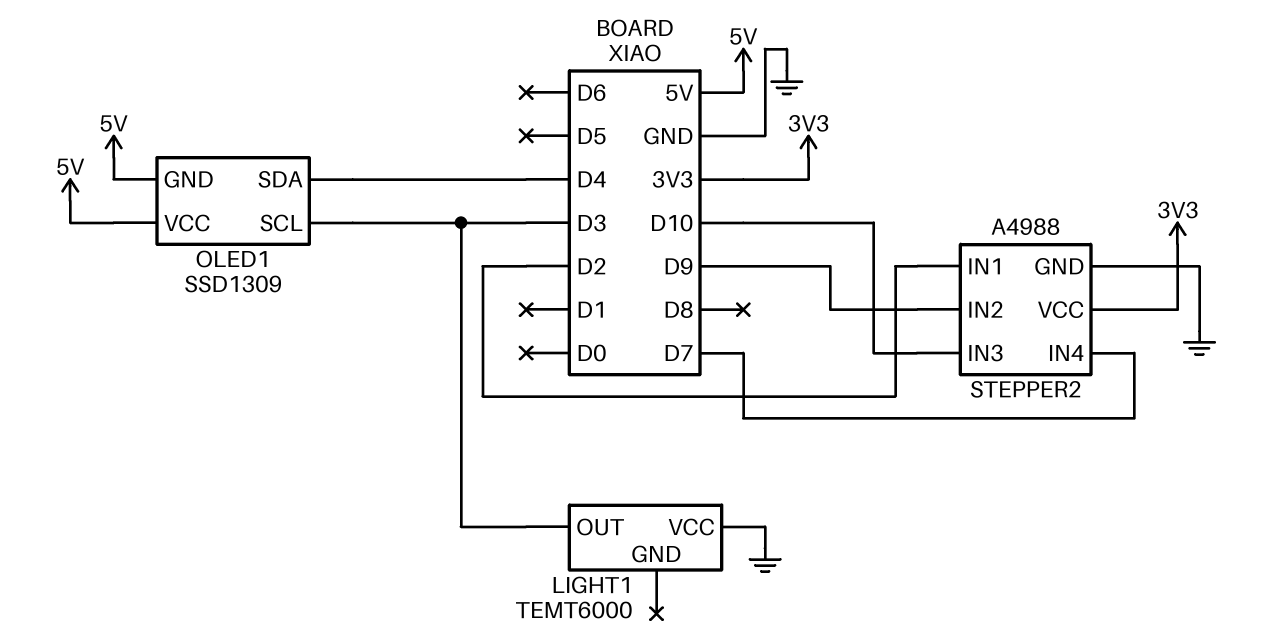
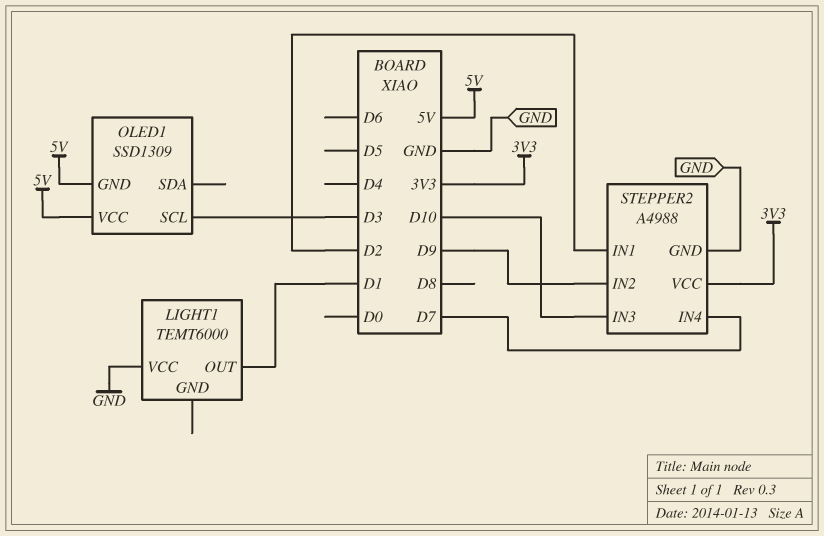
LIGHT1 pin OUT: D3 -> D1
OLED1 pin SDA: D4 -> none

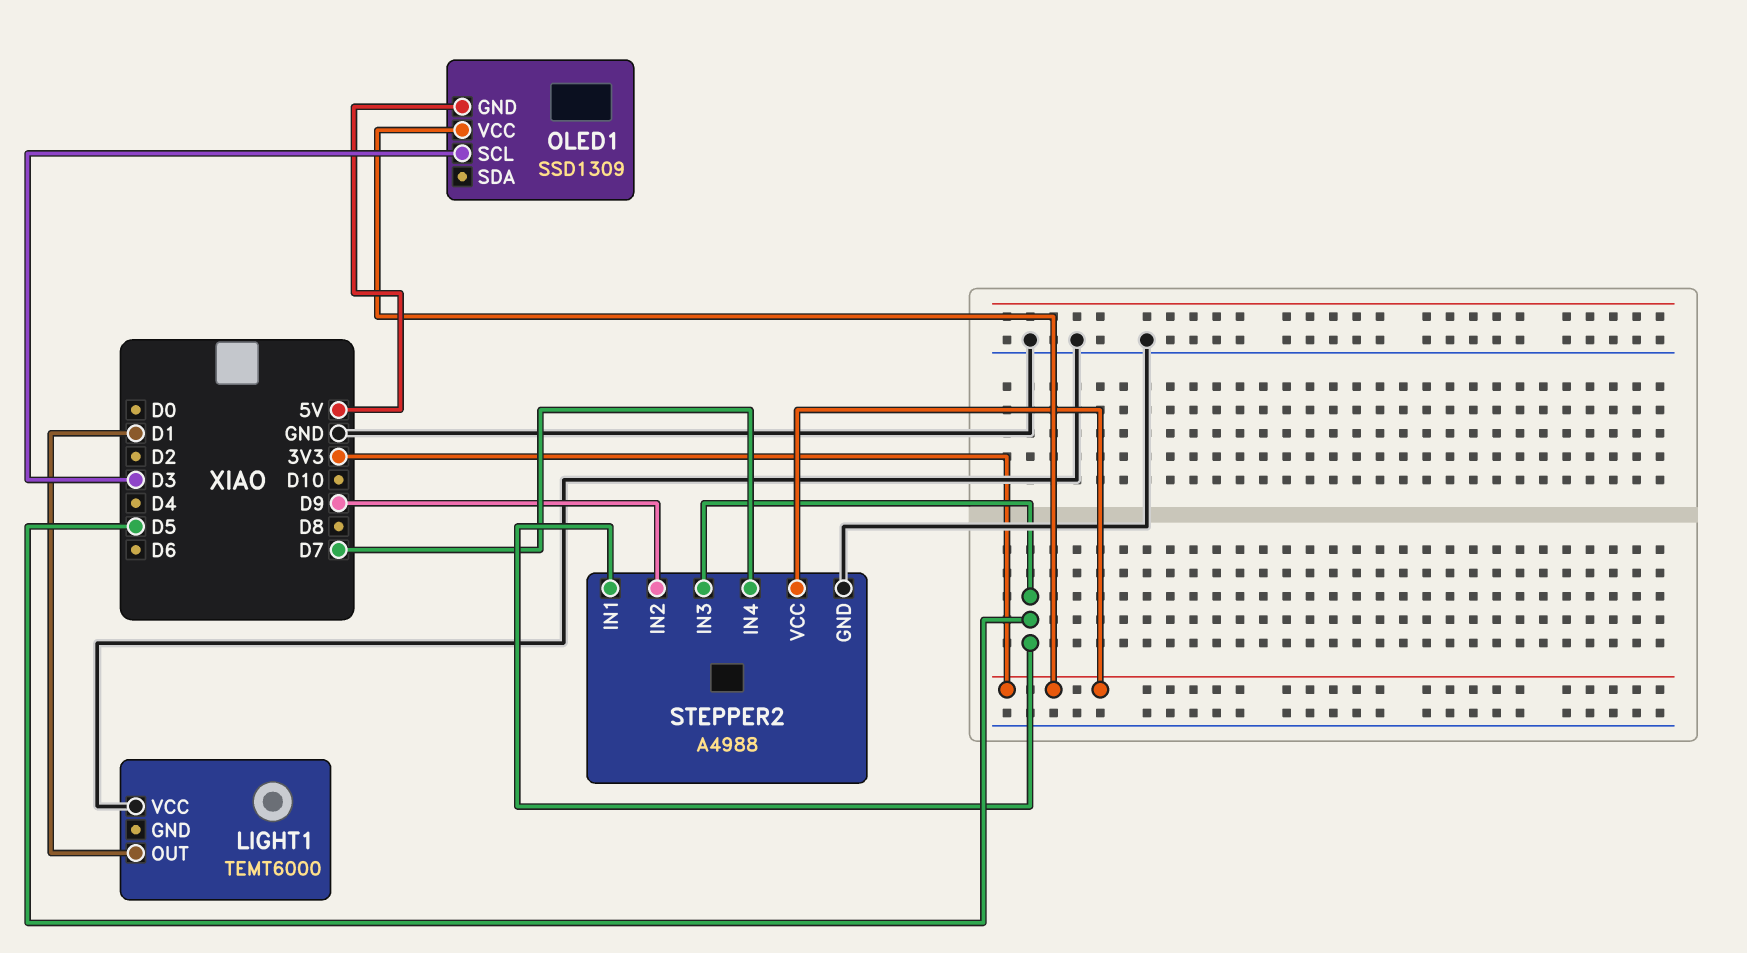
OLED1 pin VCC: 5V -> 3V3
STEPPER2 pin IN1: D2 -> D5
STEPPER2 pin IN3: D10 -> D5

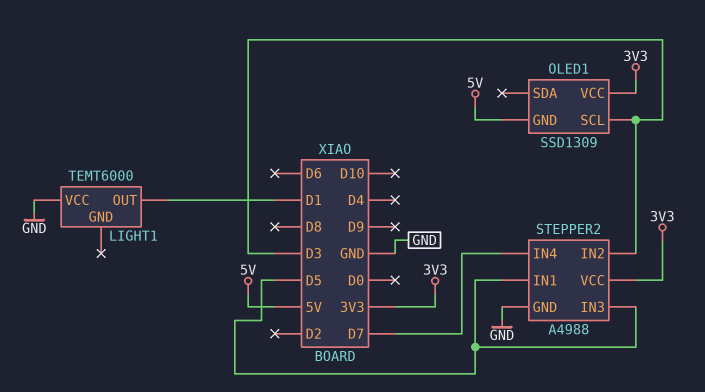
STEPPER2 pin IN2: D9 -> D3

